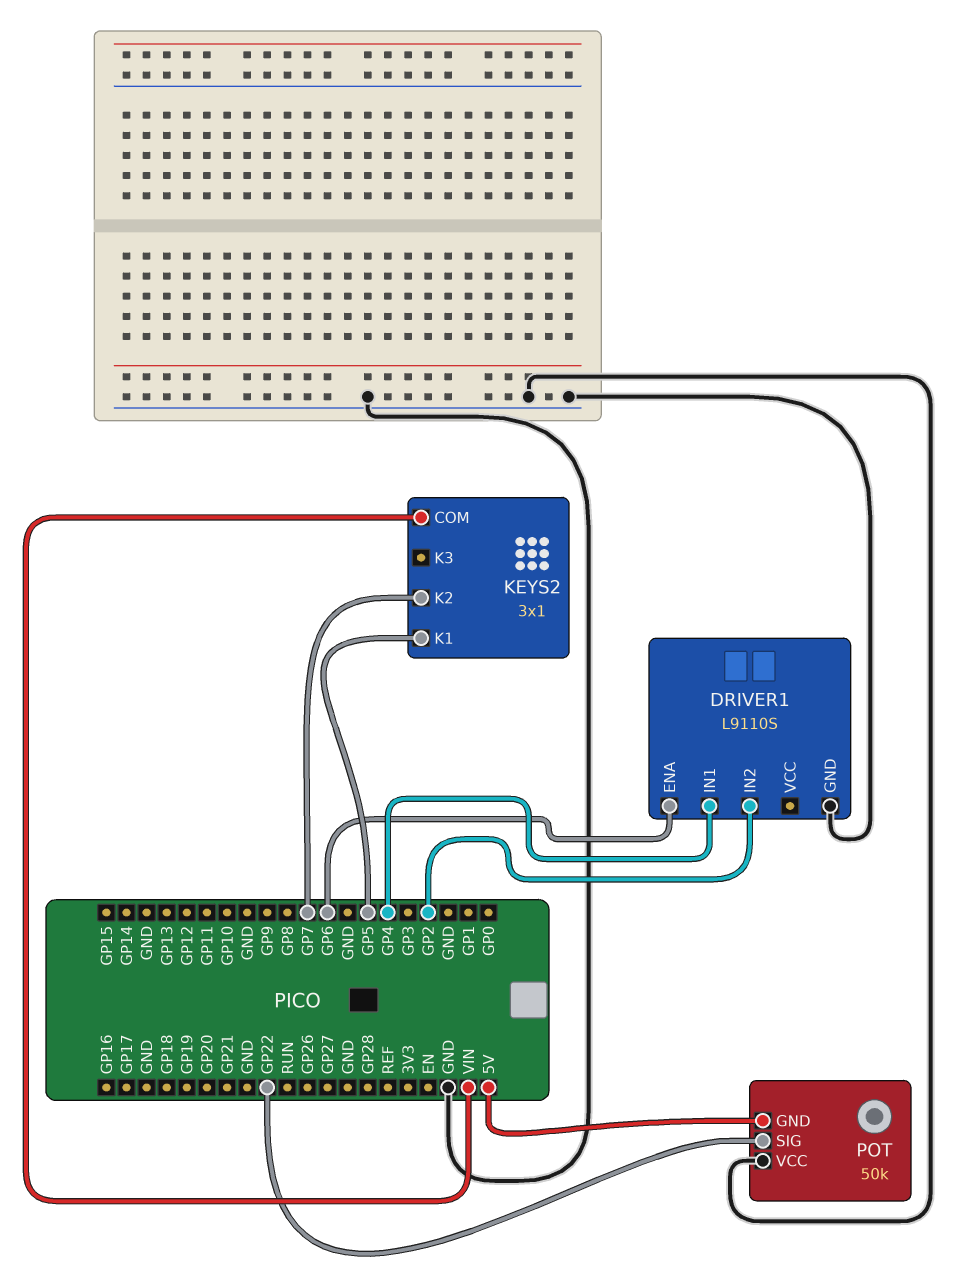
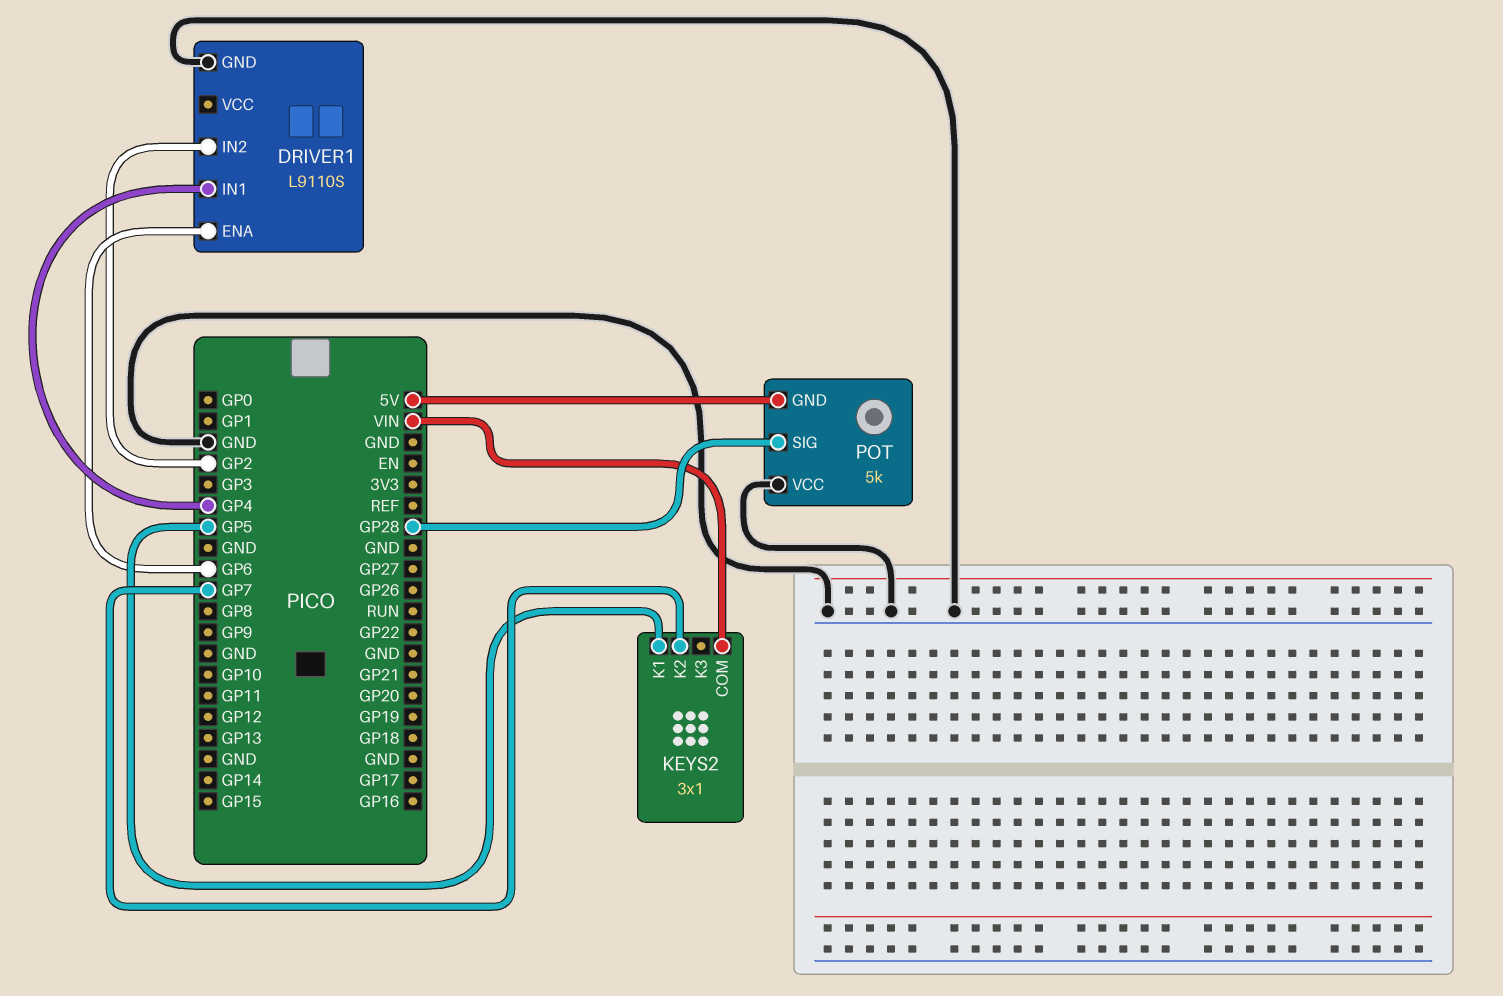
POT: 50k -> 5k
POT pin SIG: GP22 -> GP28

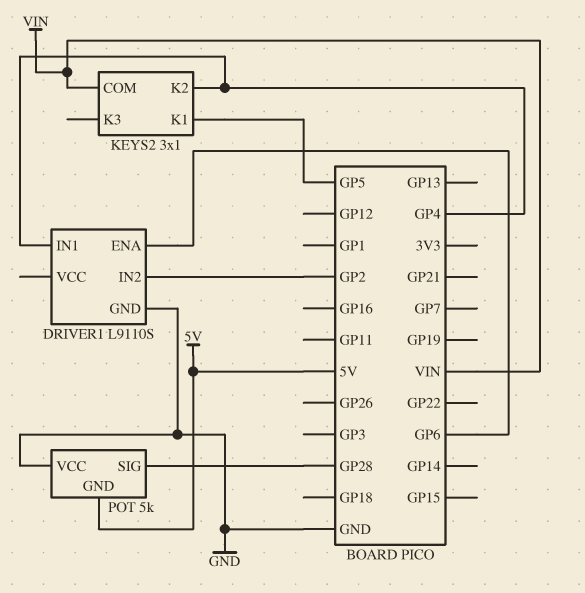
KEYS2 pin K2: GP7 -> GP4

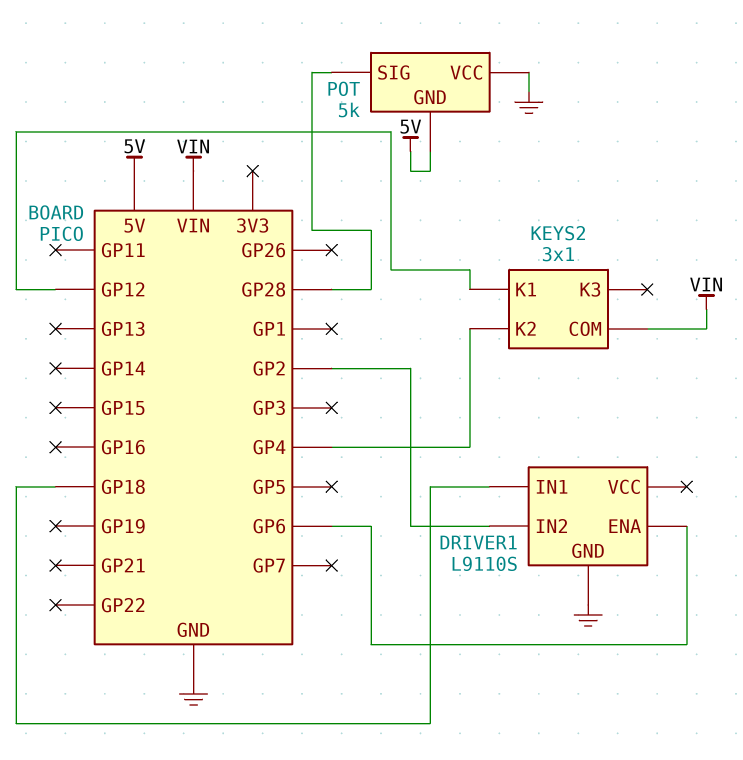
DRIVER1 pin IN1: GP4 -> GP18
KEYS2 pin K1: GP5 -> GP12

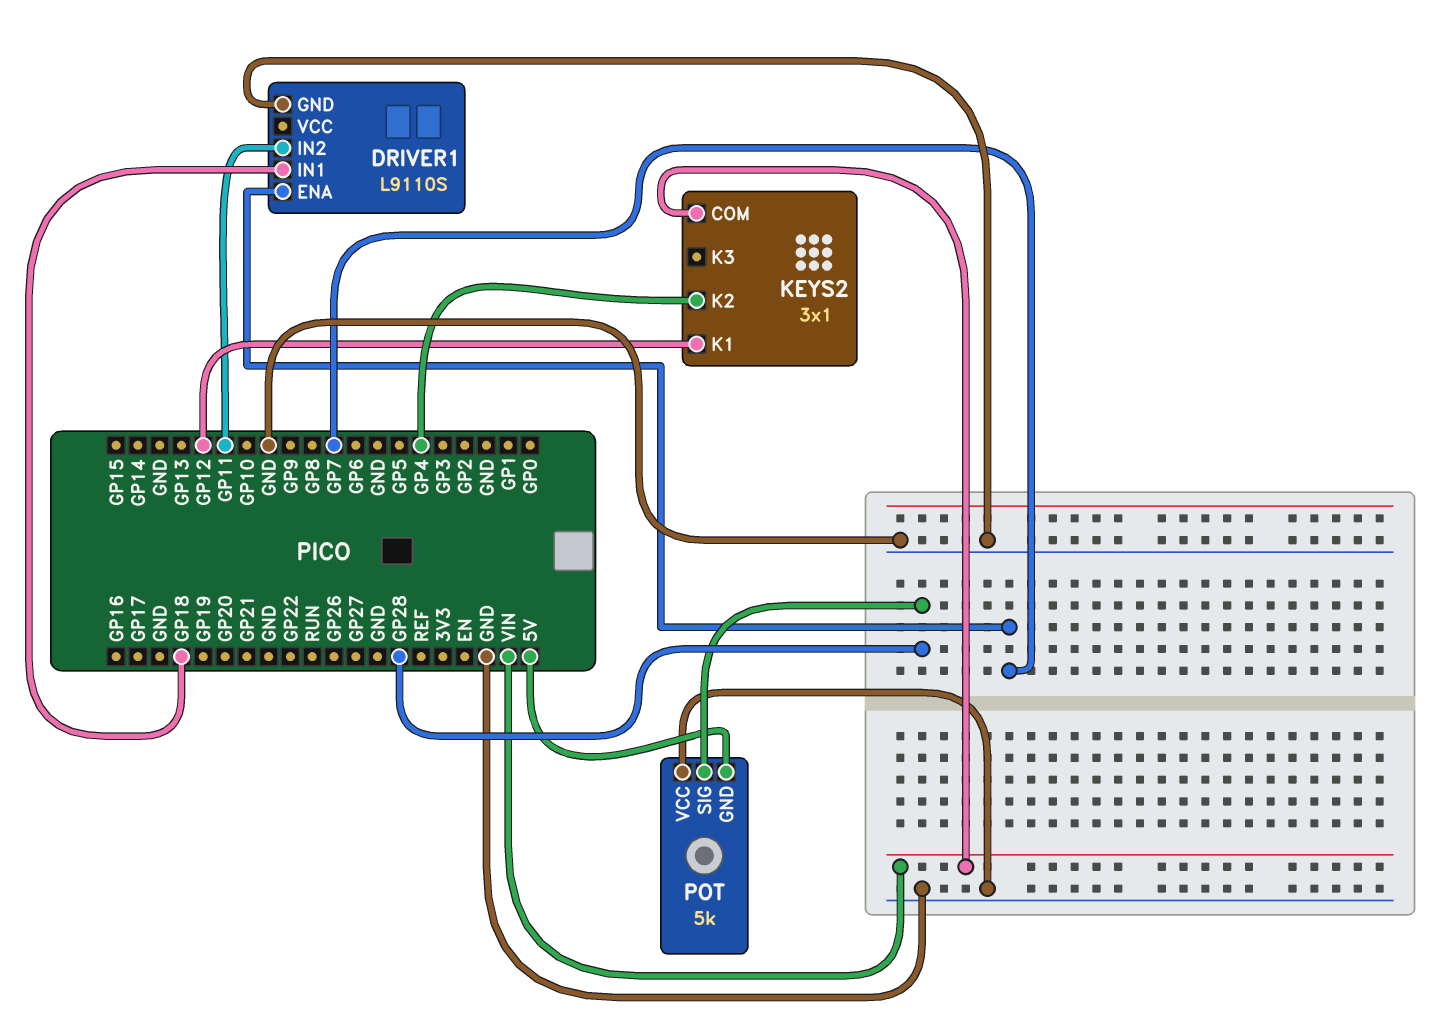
DRIVER1 pin ENA: GP6 -> GP7
DRIVER1 pin IN2: GP2 -> GP11

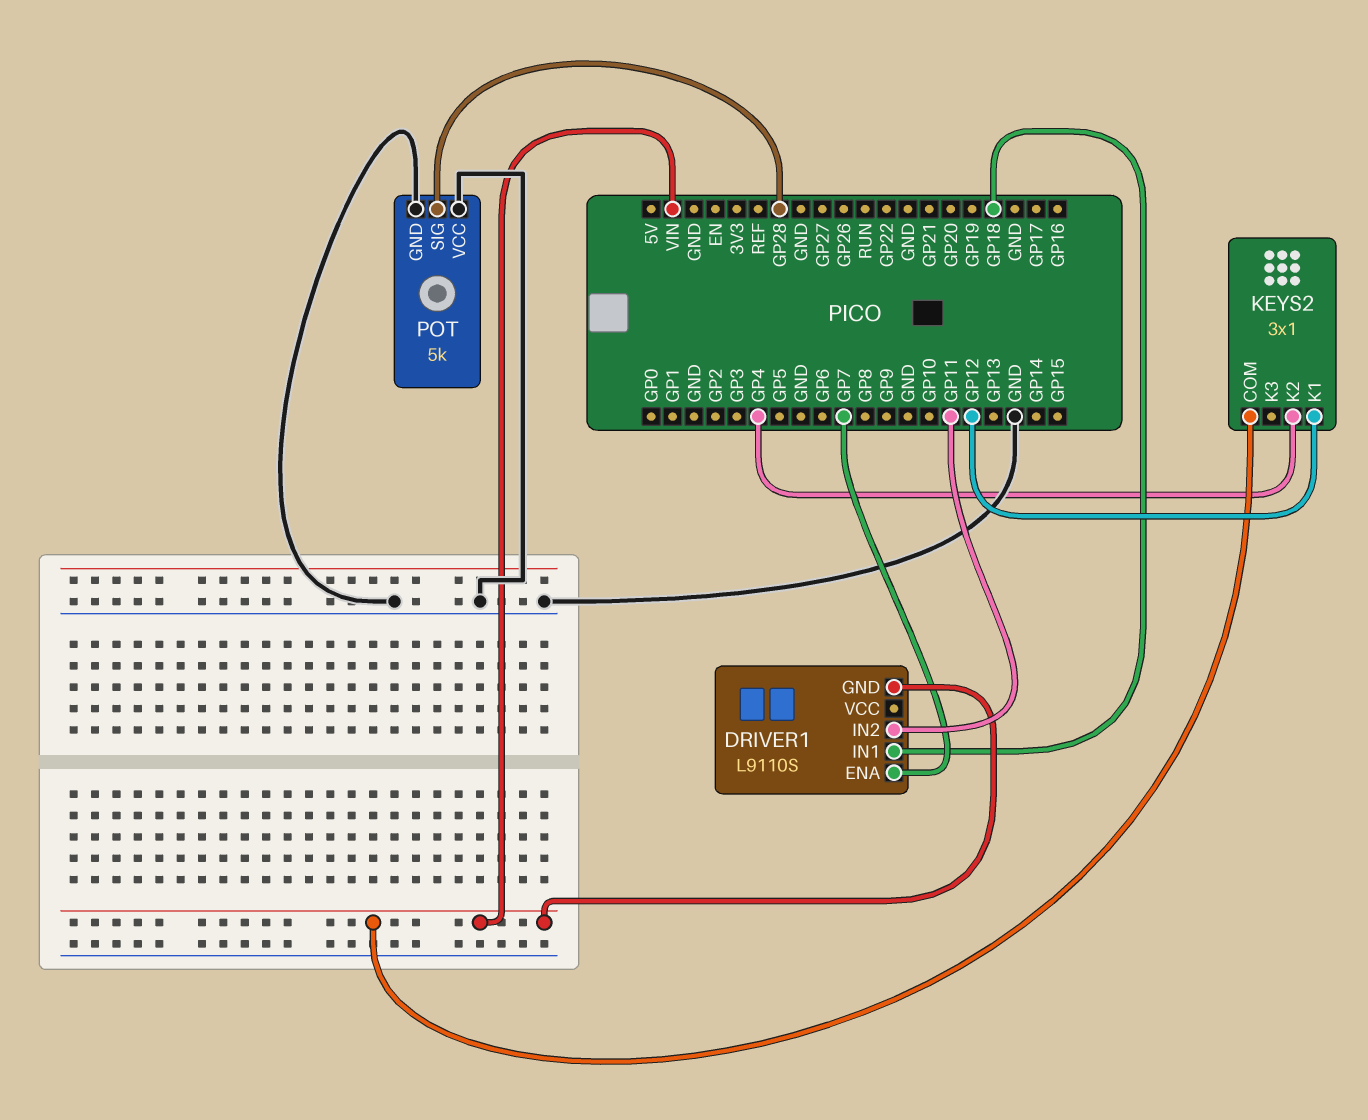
DRIVER1 pin GND: GND -> VIN
POT pin GND: 5V -> GND

